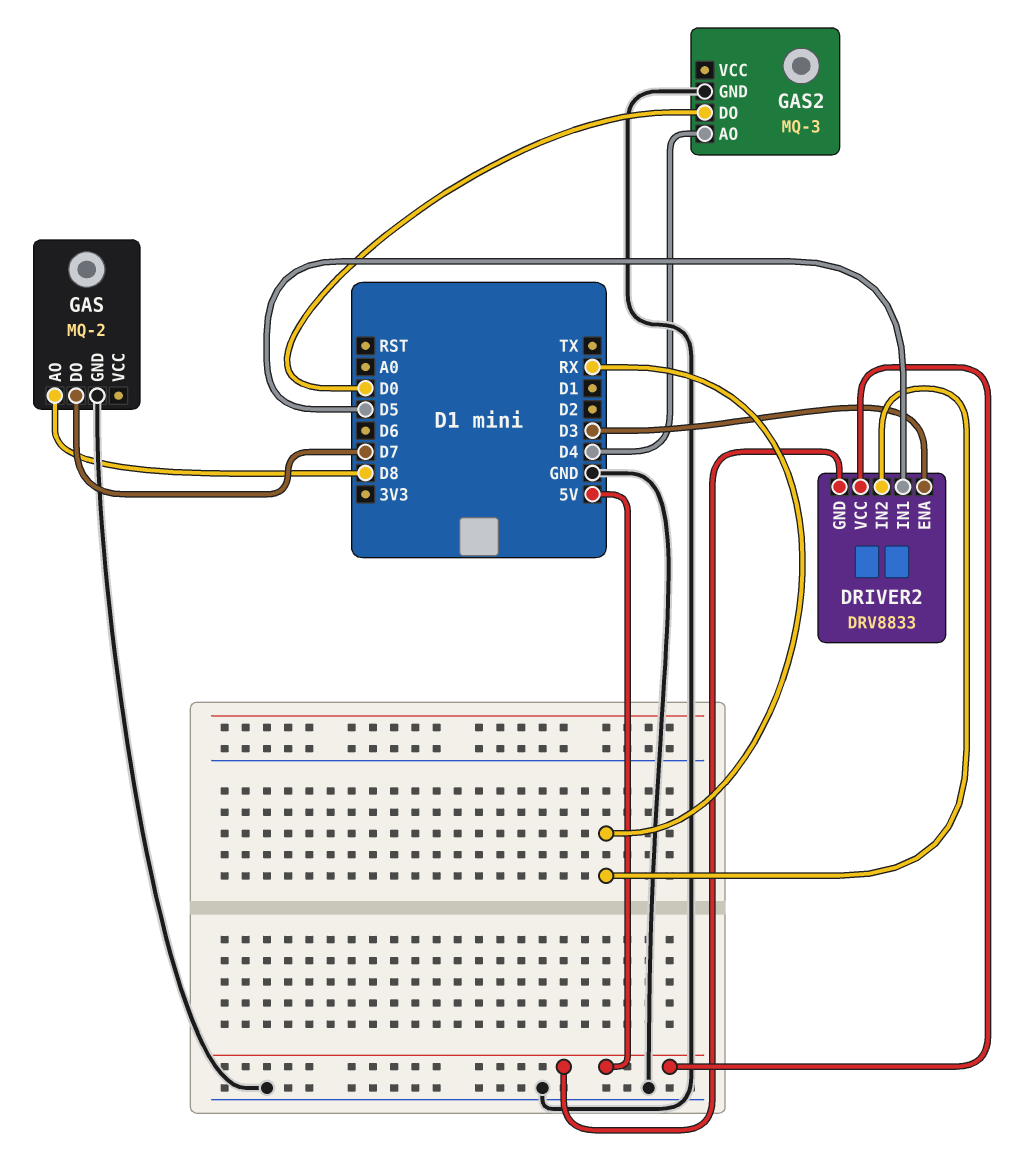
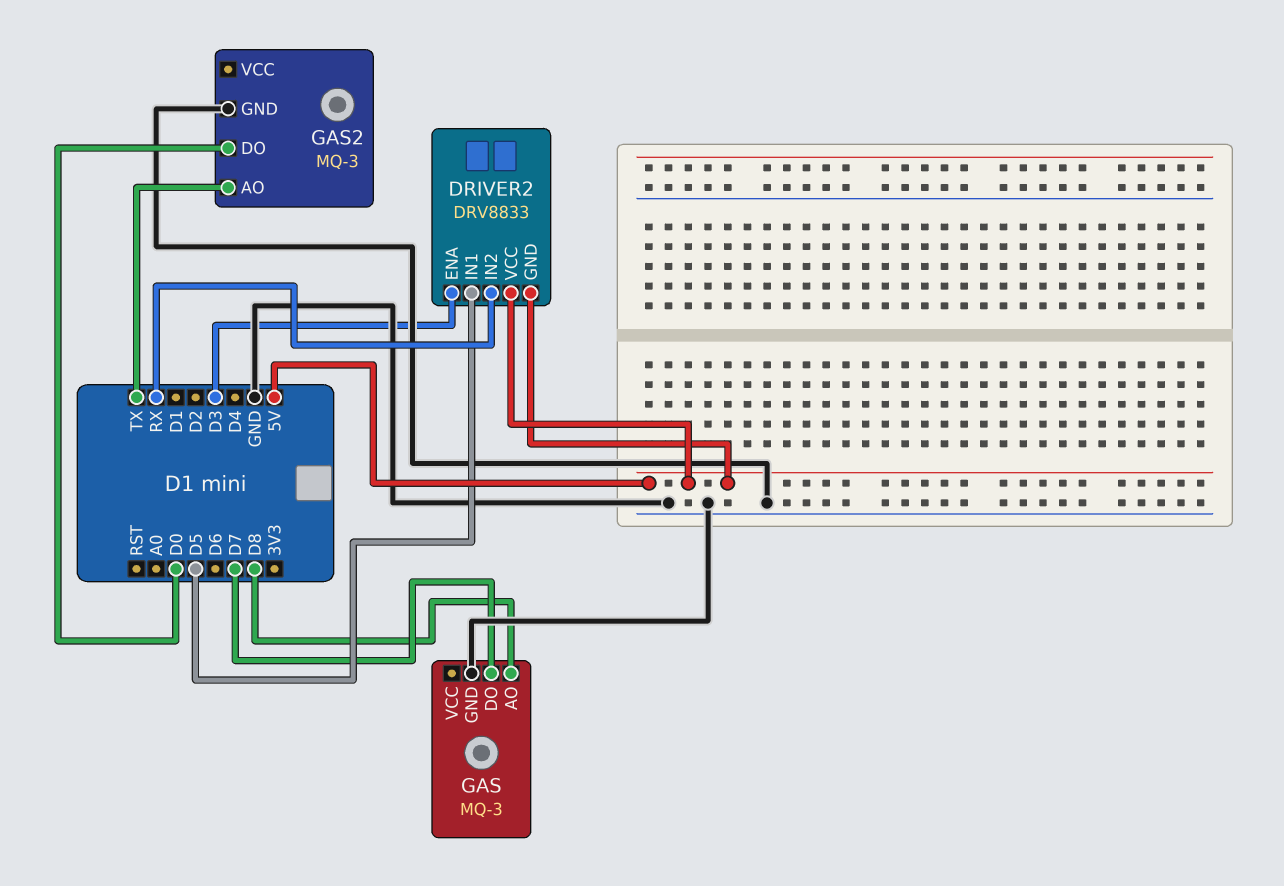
GAS: MQ-2 -> MQ-3
GAS2 pin AO: D4 -> TX

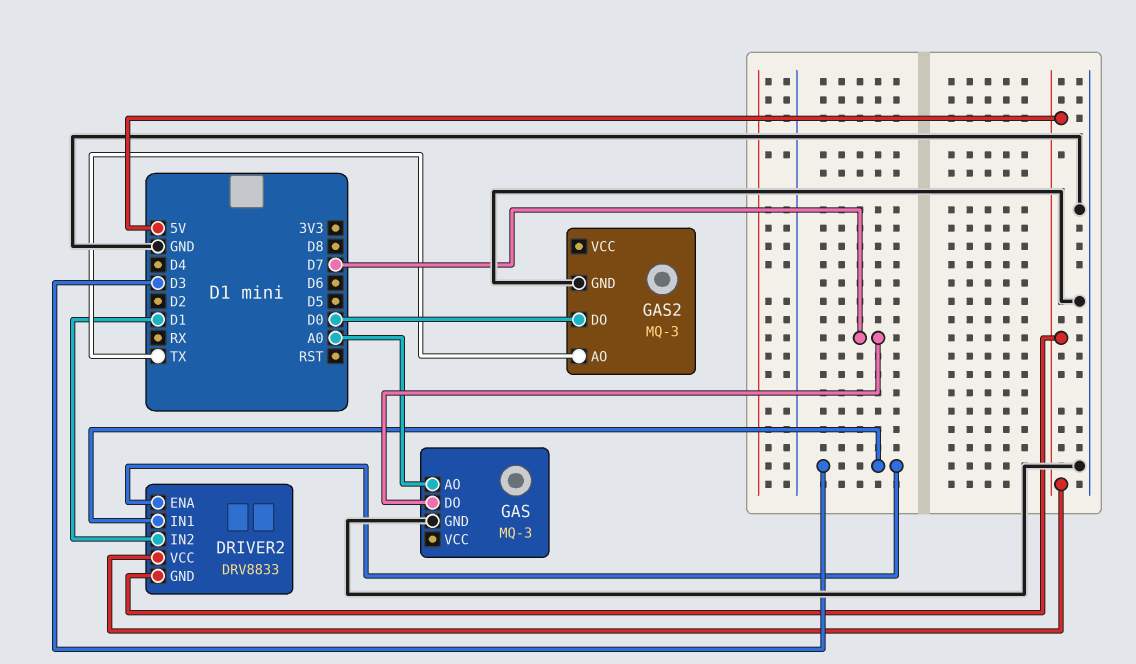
DRIVER2 pin IN1: D5 -> D3
DRIVER2 pin IN2: RX -> D1
GAS pin AO: D8 -> A0

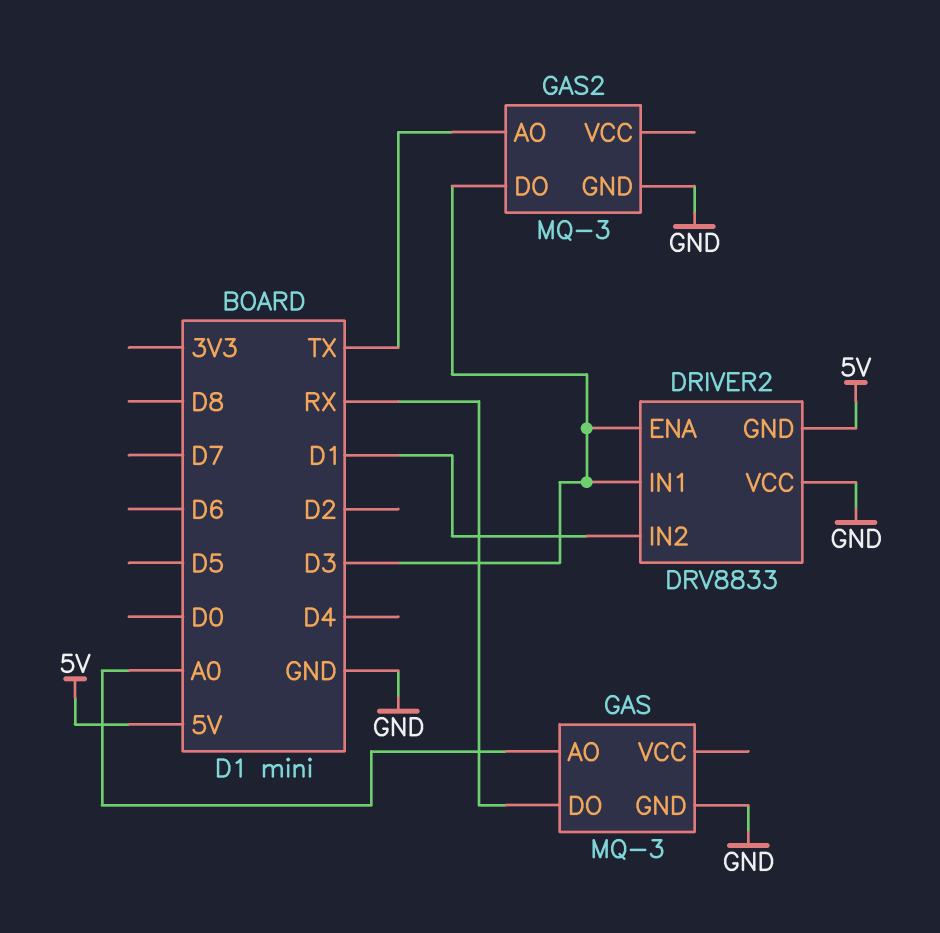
DRIVER2 pin VCC: 5V -> GND
GAS pin DO: D7 -> RX
GAS2 pin DO: D0 -> D3

